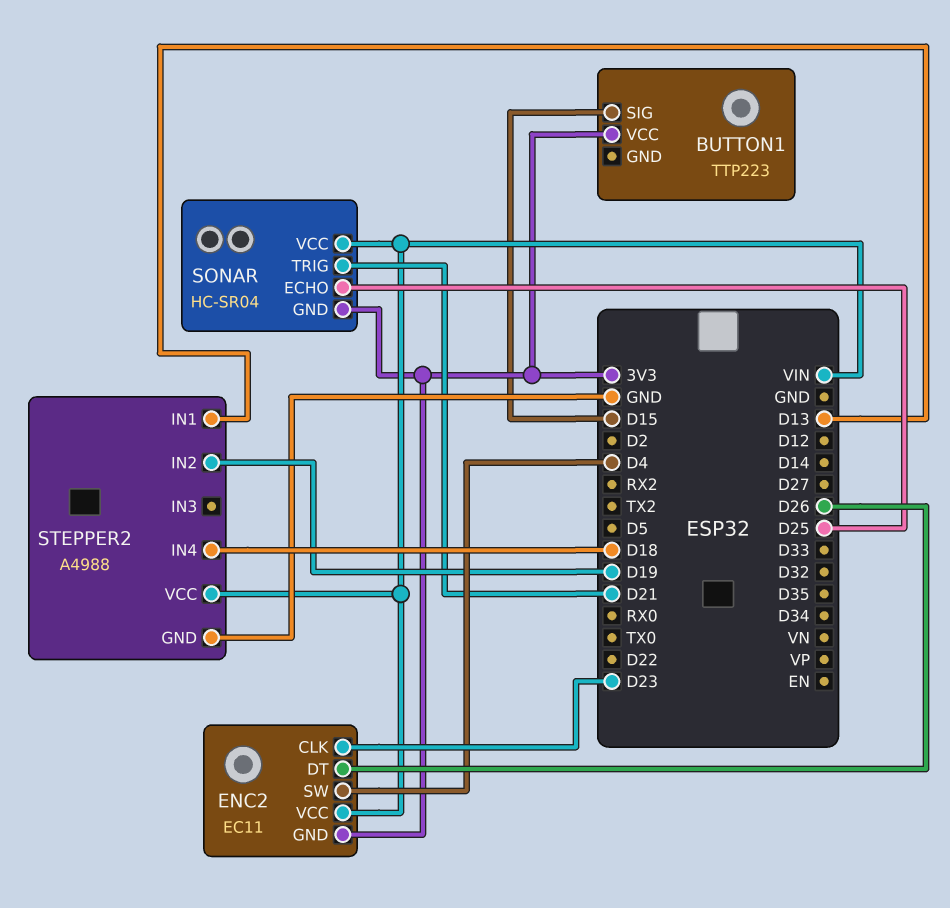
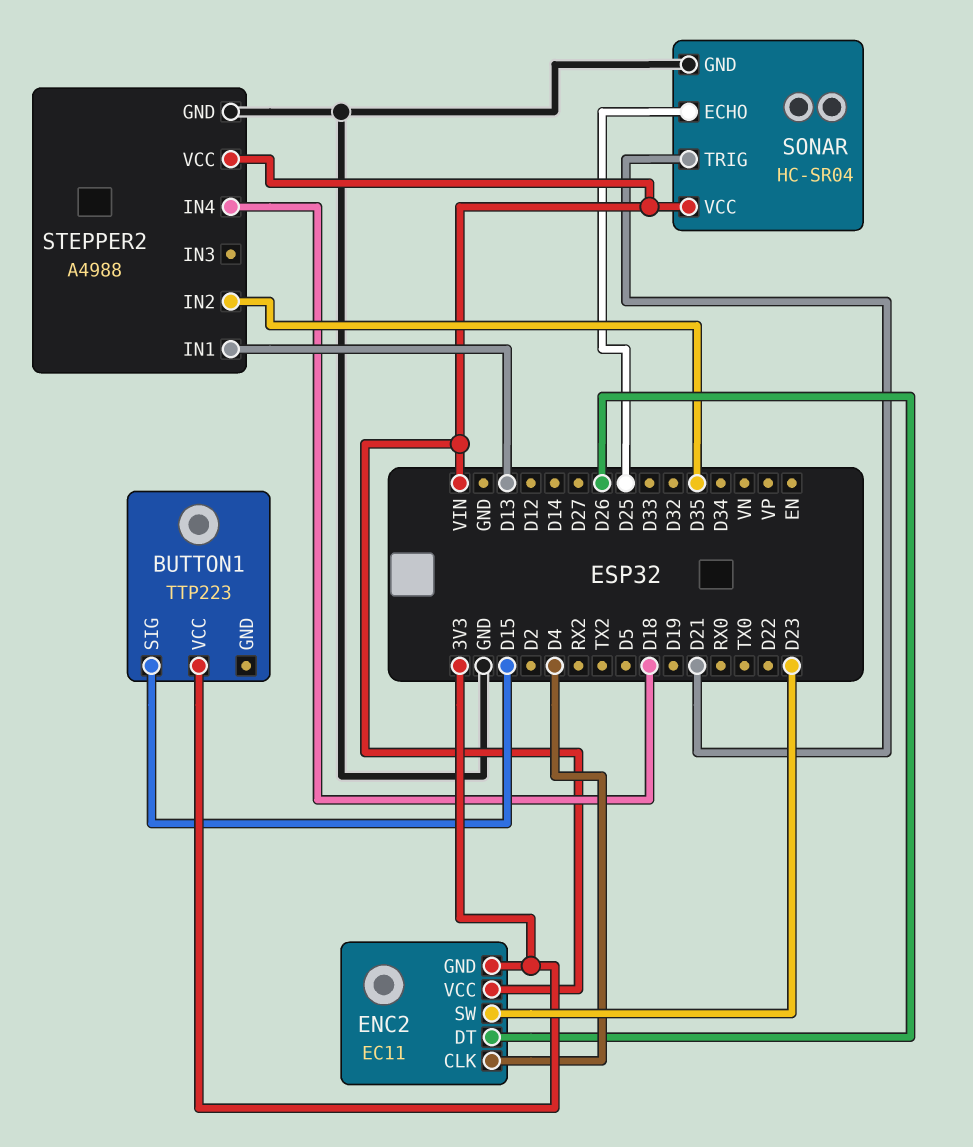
ENC2 pin CLK: D23 -> D4
ENC2 pin SW: D4 -> D23
SONAR pin GND: 3V3 -> GND
STEPPER2 pin IN2: D19 -> D35

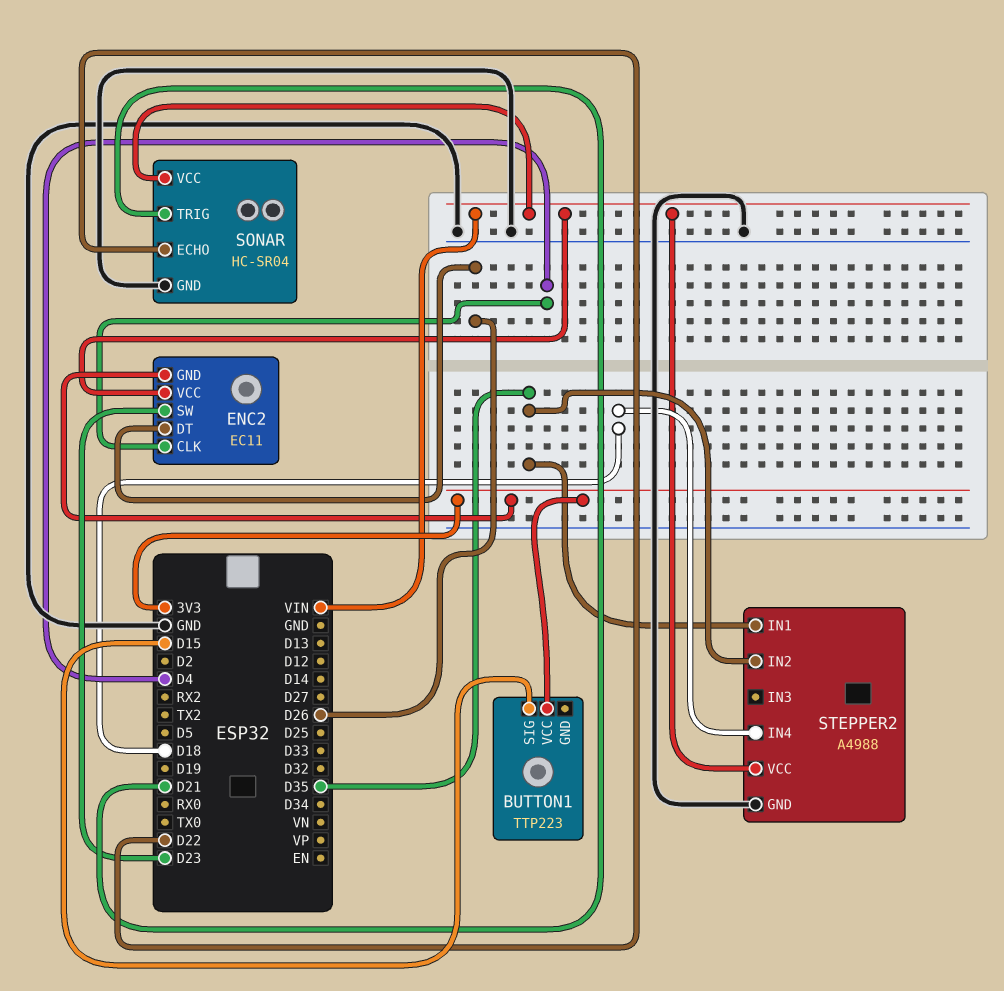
SONAR pin ECHO: D25 -> D22
STEPPER2 pin IN1: D13 -> D35

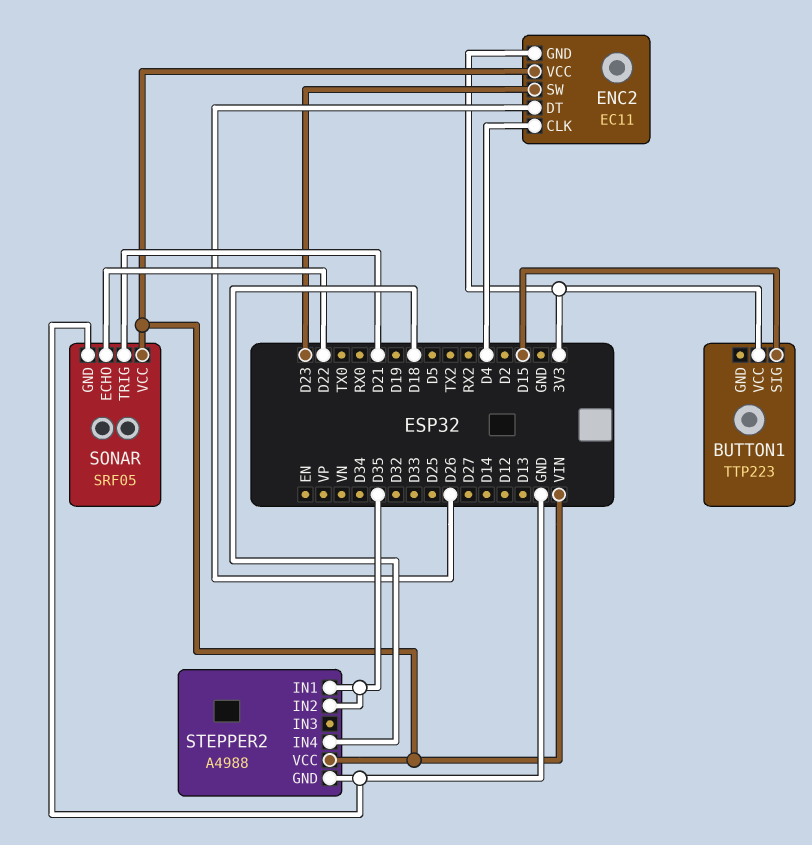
SONAR: HC-SR04 -> SRF05

